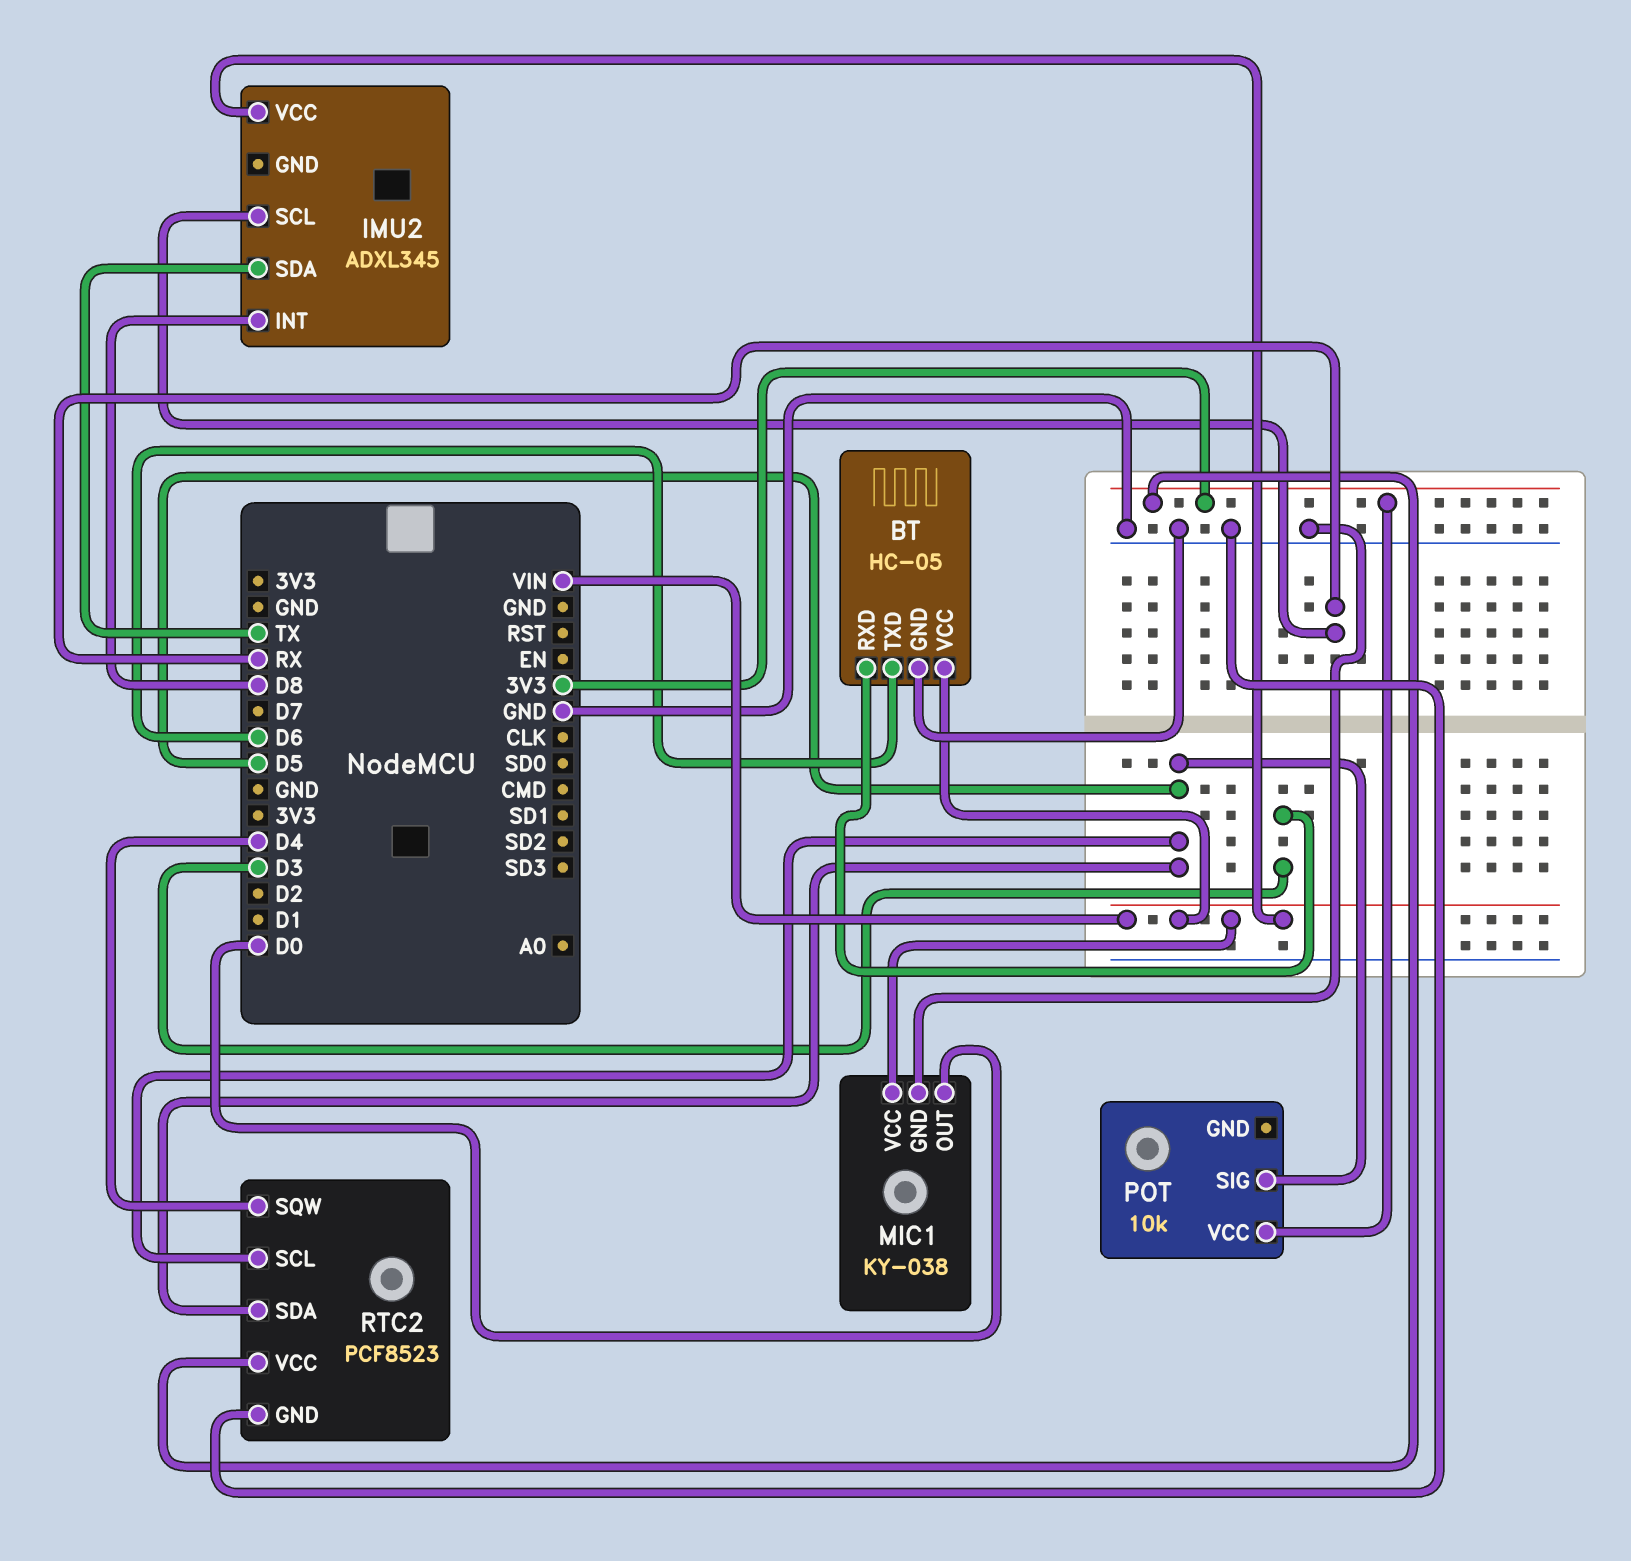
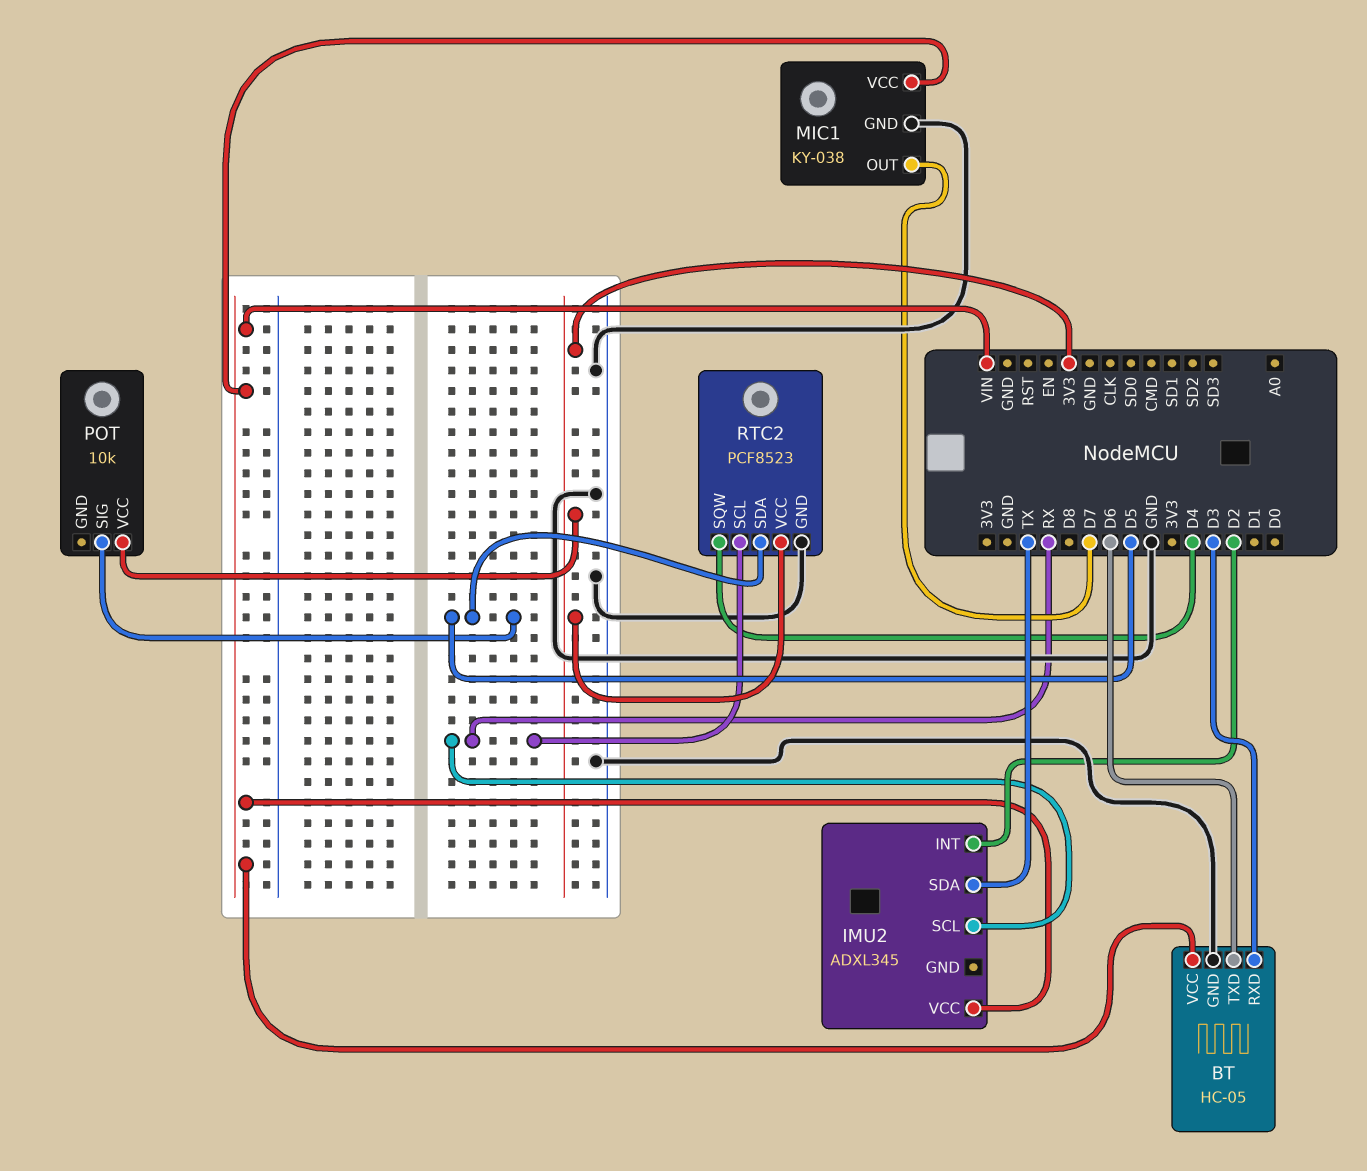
IMU2 pin INT: D8 -> D2
MIC1 pin OUT: D0 -> D7
RTC2 pin SCL: D5 -> RX

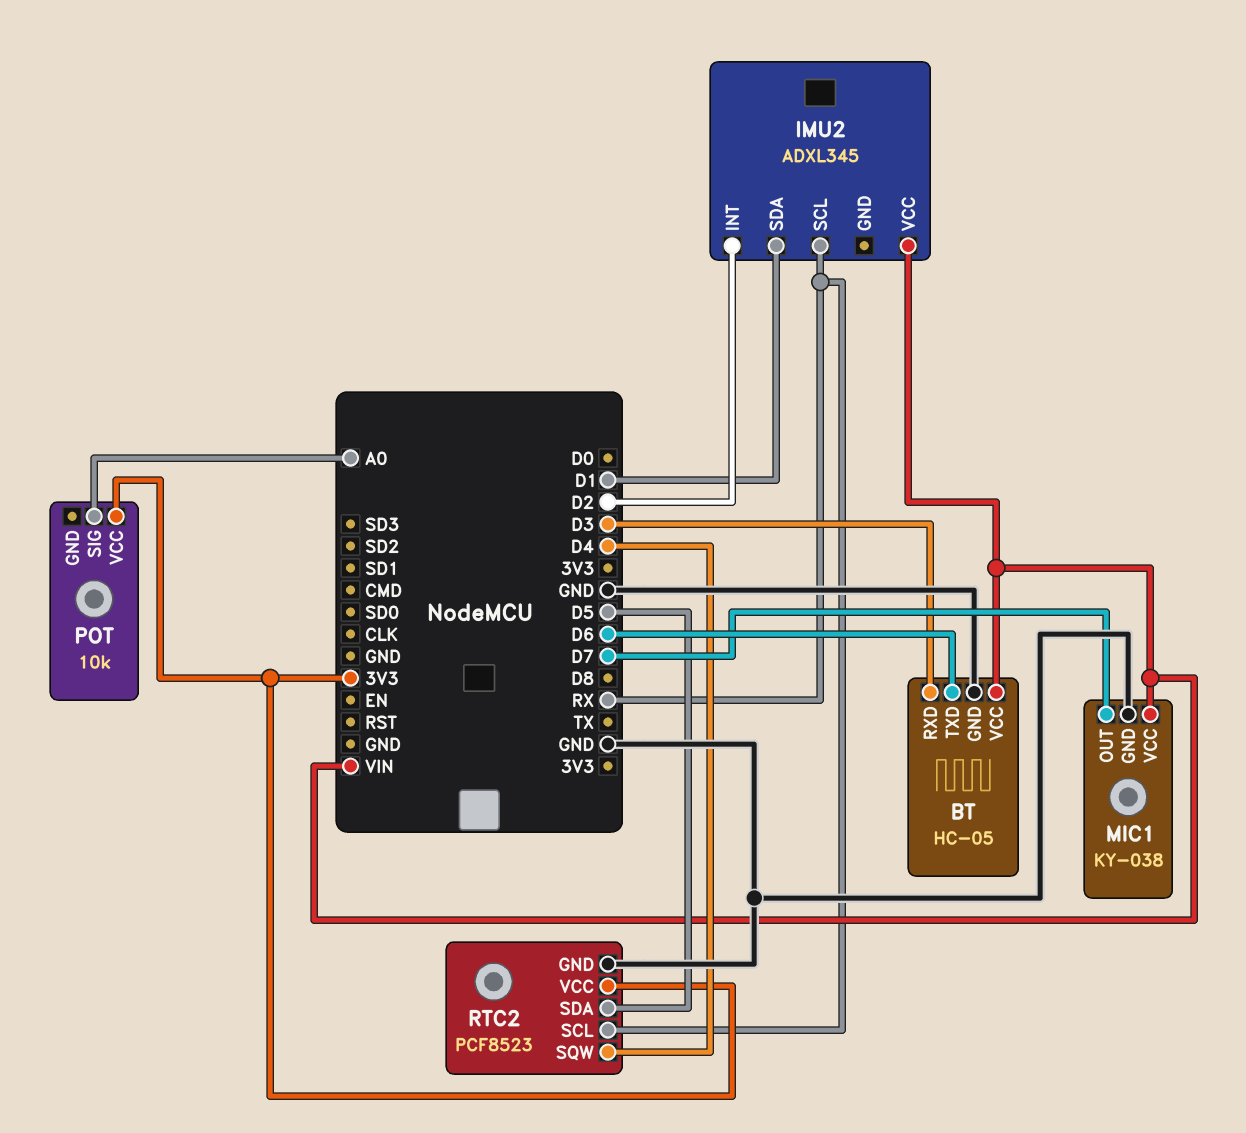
IMU2 pin SDA: TX -> D1
POT pin SIG: D5 -> A0

